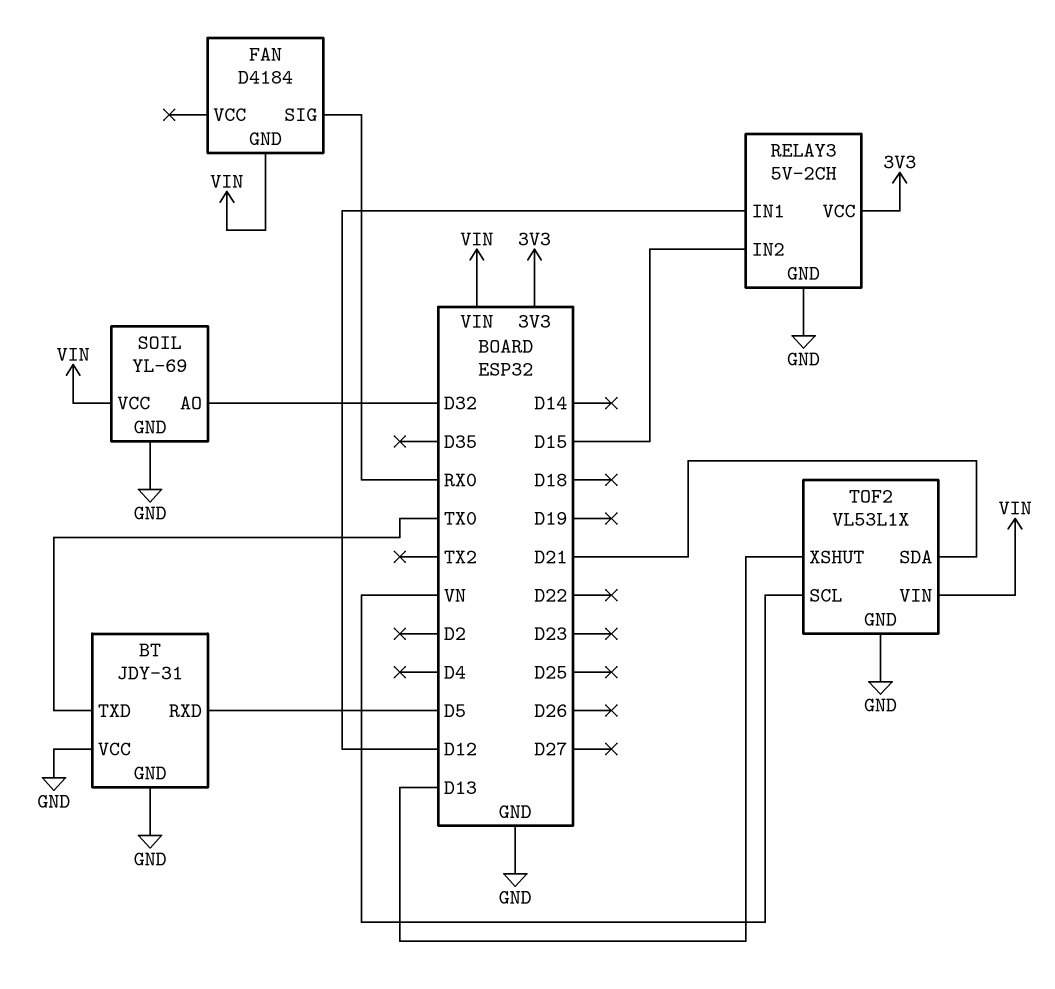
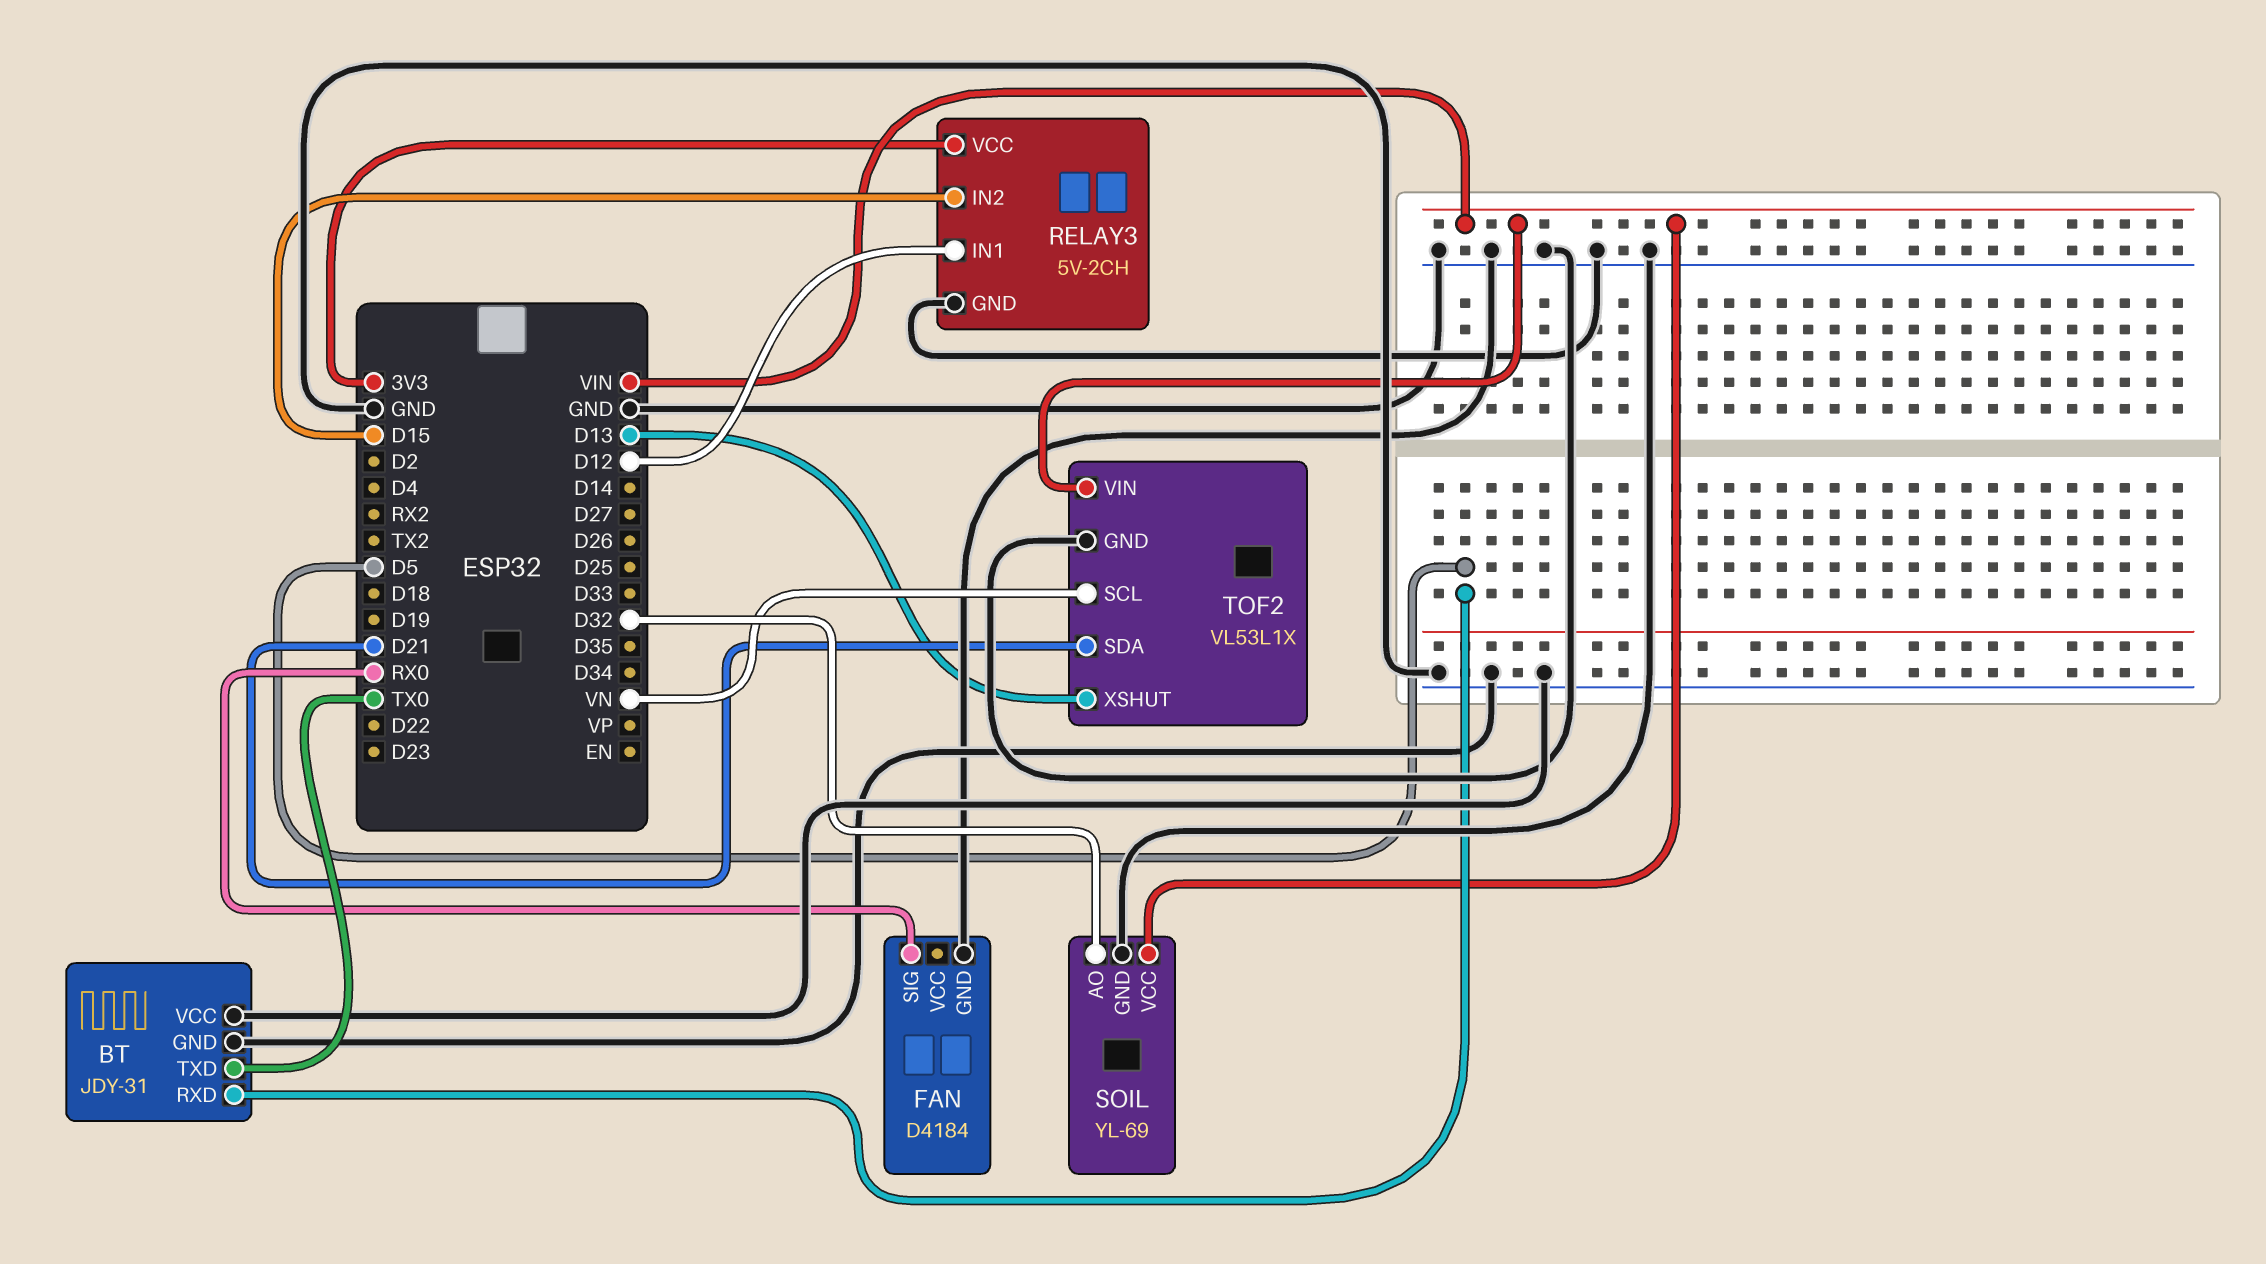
FAN pin GND: VIN -> GND

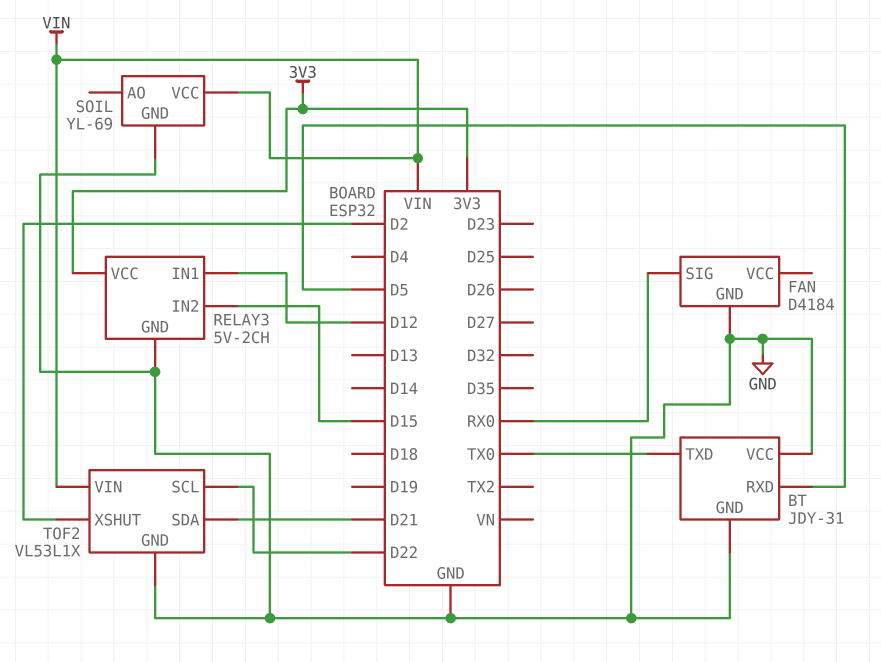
SOIL pin AO: D32 -> none
TOF2 pin SCL: VN -> D22
TOF2 pin XSHUT: D13 -> D2

